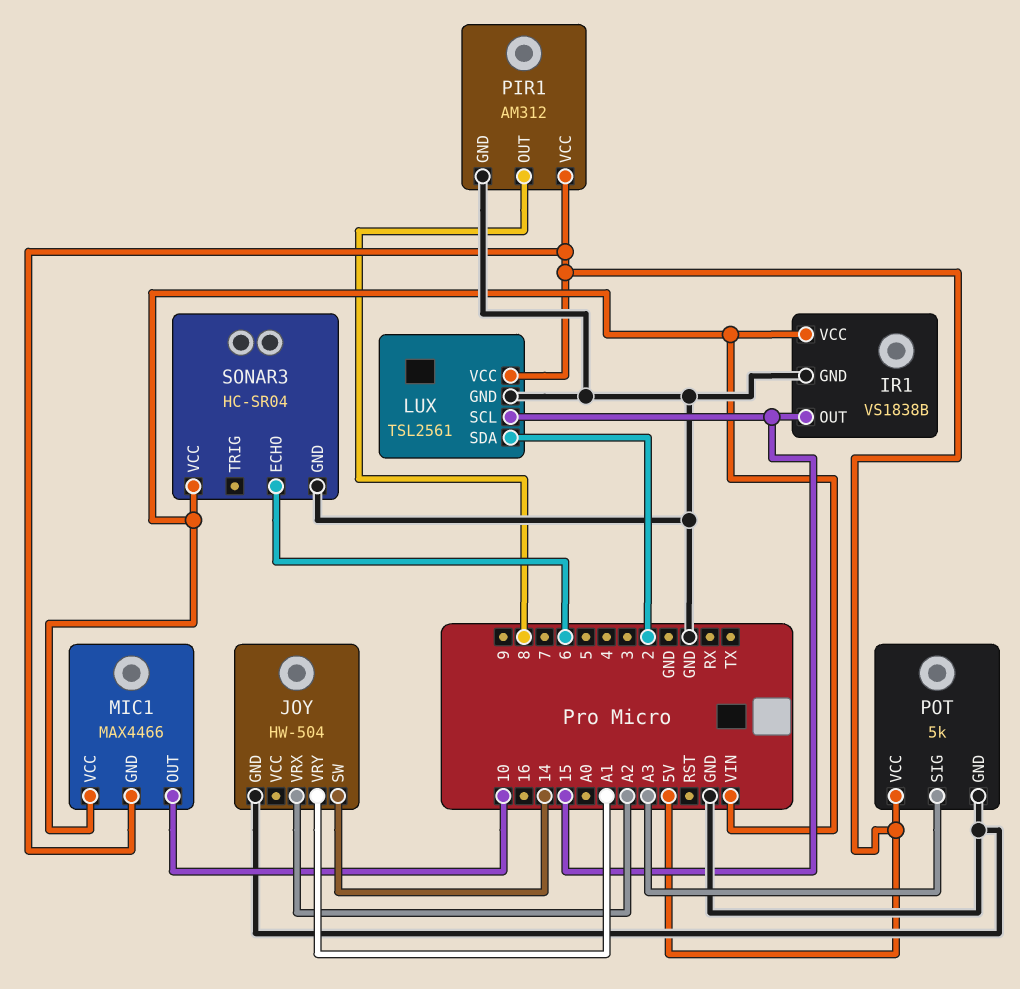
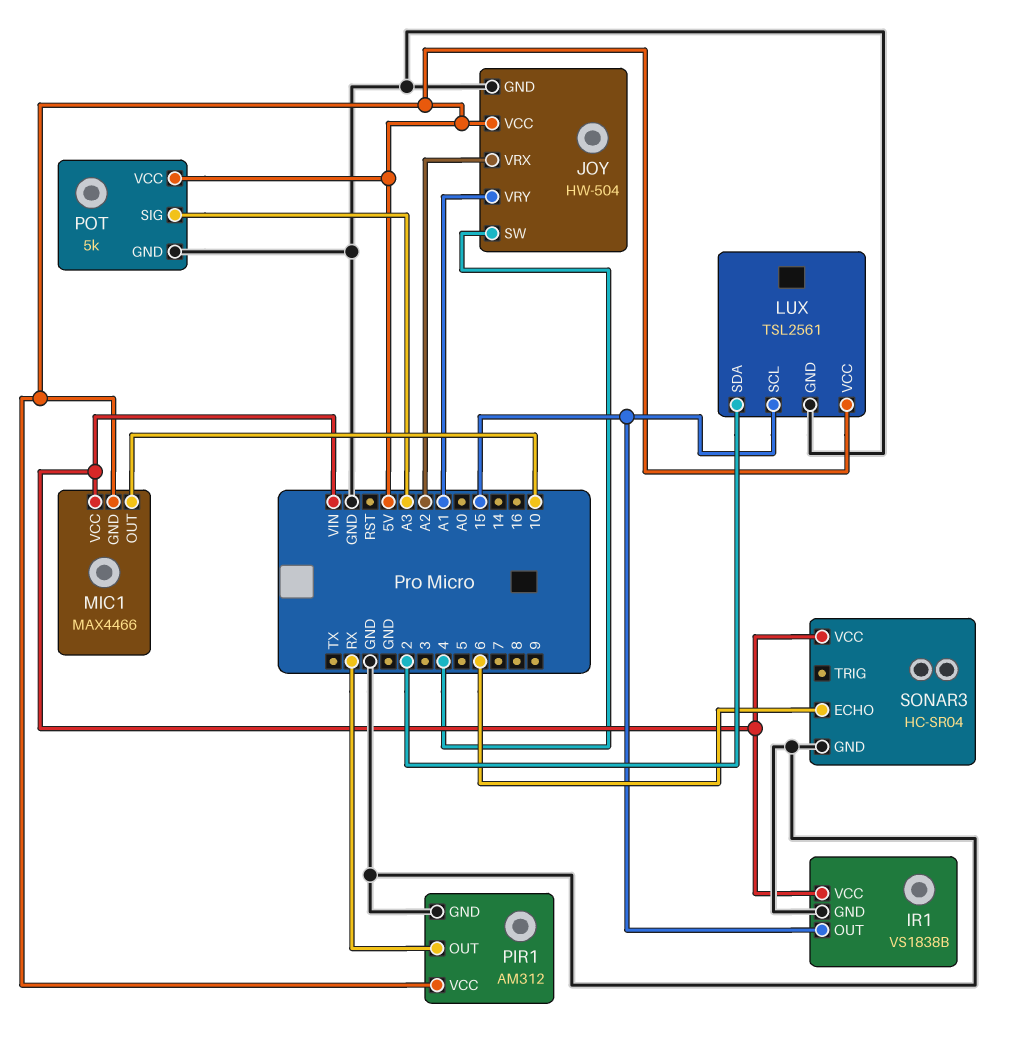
JOY pin SW: 14 -> 4
JOY pin VCC: none -> 5V
PIR1 pin OUT: 8 -> RX

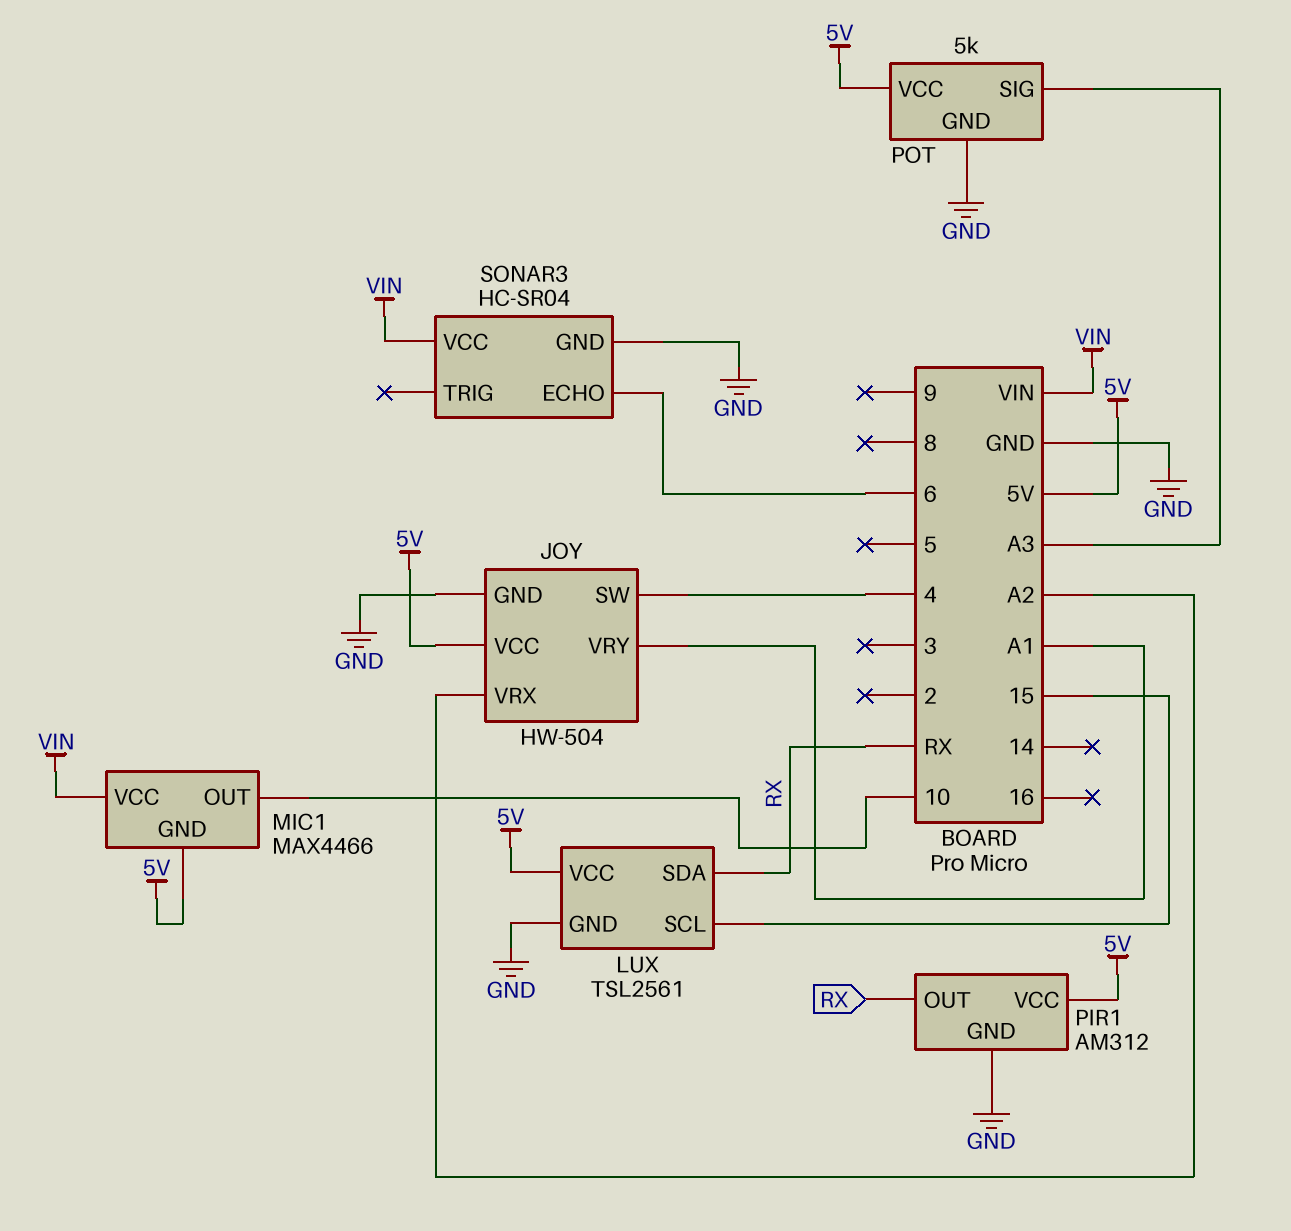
IR1: VS1838B -> none
IR1 pin GND: GND -> none
IR1 pin OUT: 15 -> none
IR1 pin VCC: VIN -> none
LUX pin SDA: 2 -> RX

